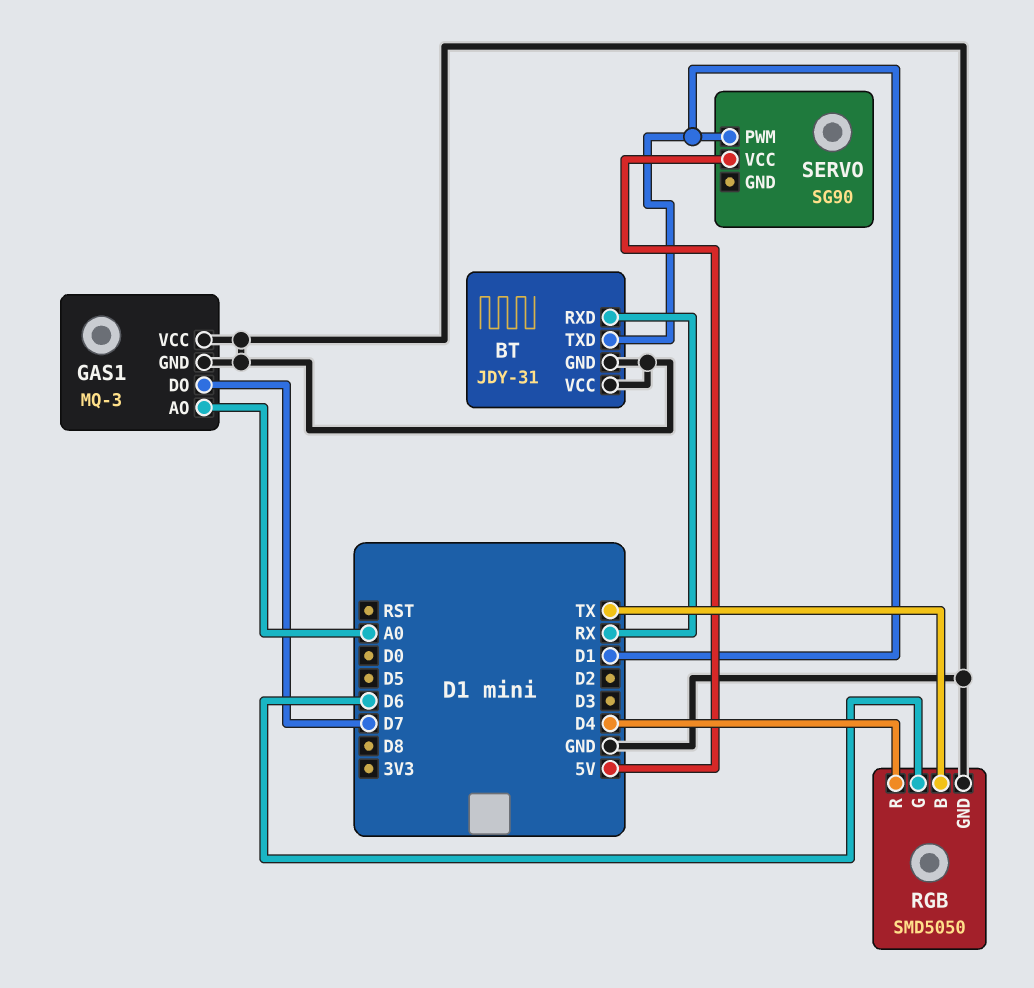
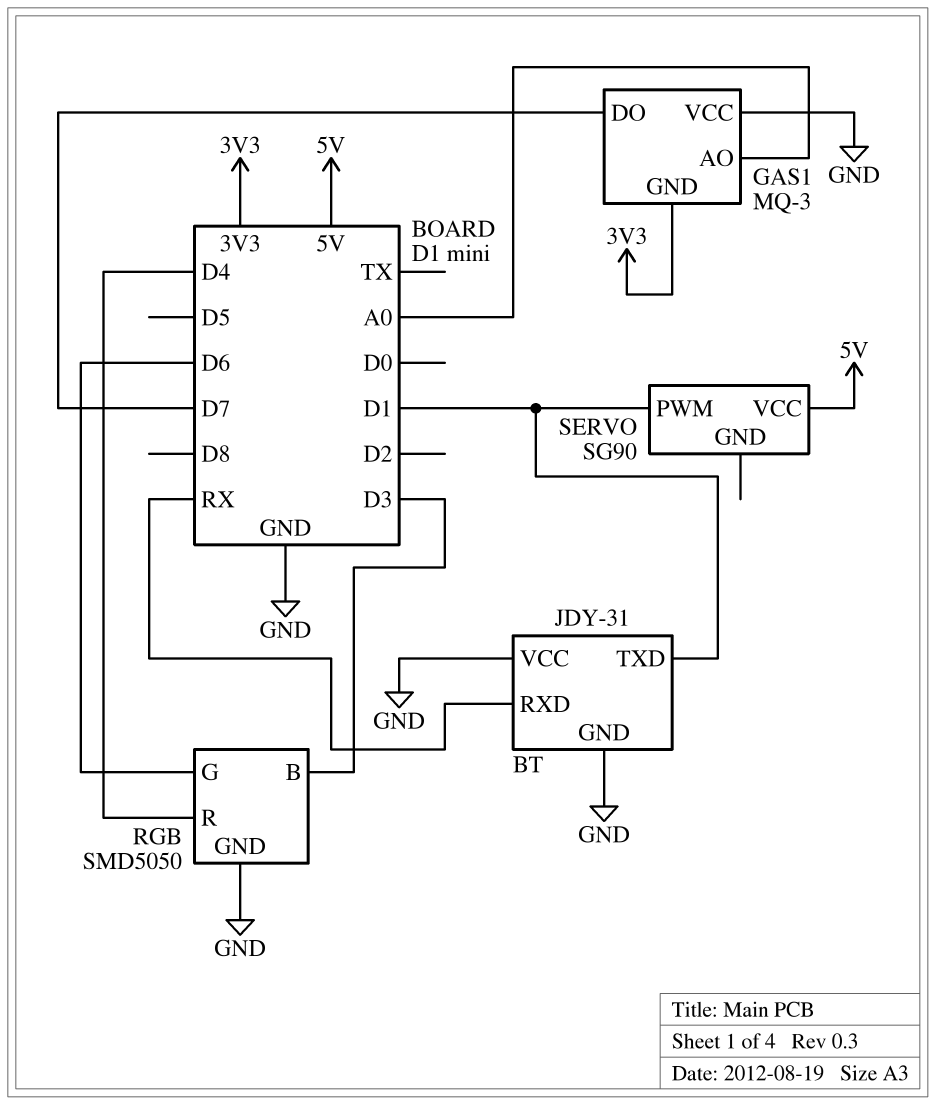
GAS1 pin GND: GND -> 3V3
RGB pin B: TX -> D3

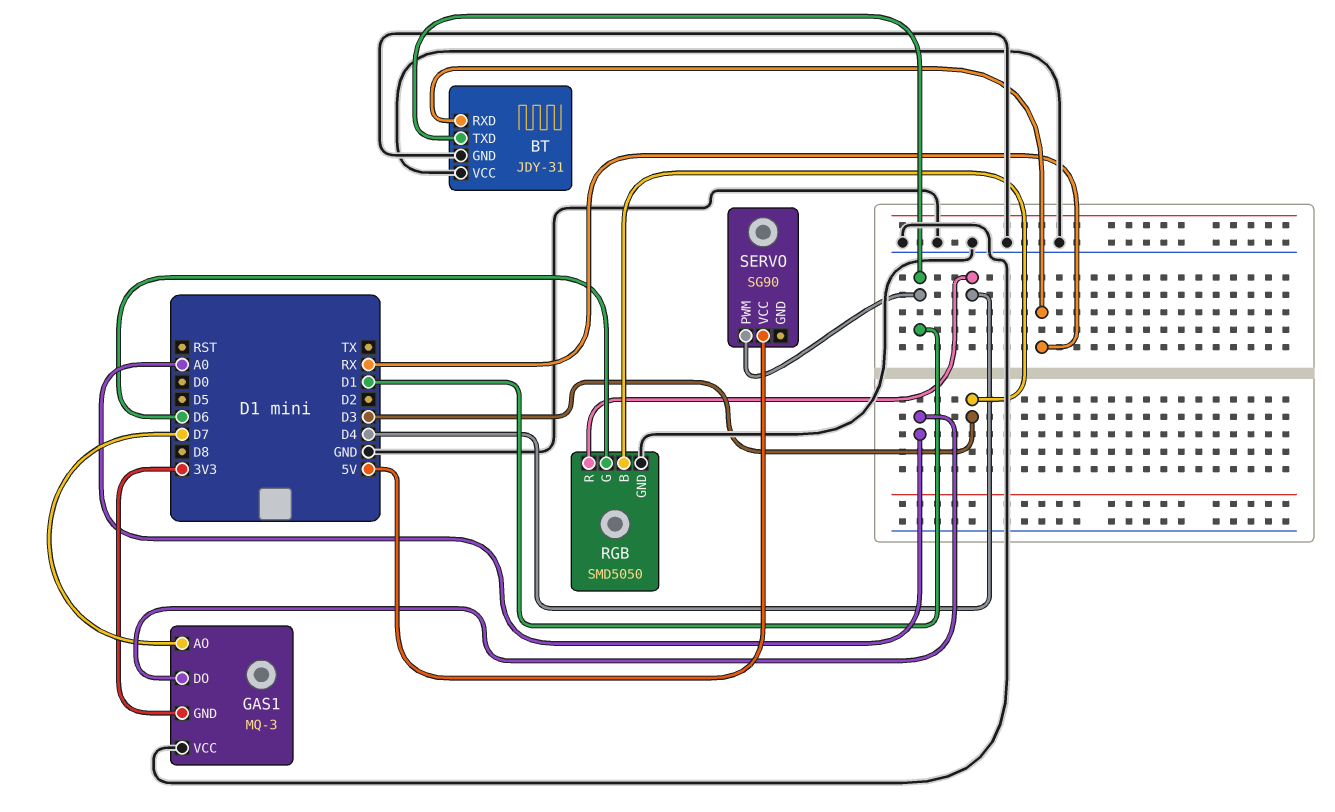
GAS1 pin AO: A0 -> D7
GAS1 pin DO: D7 -> A0

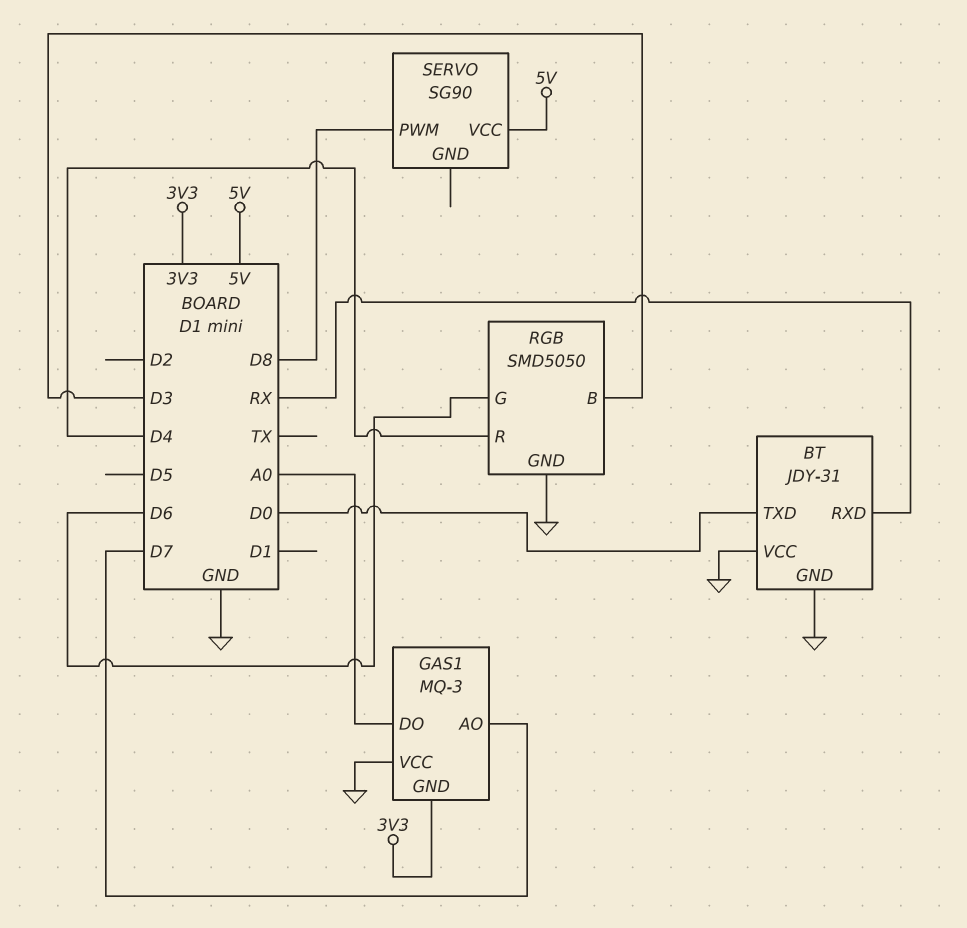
BT pin TXD: D1 -> D0
SERVO pin PWM: D1 -> D8

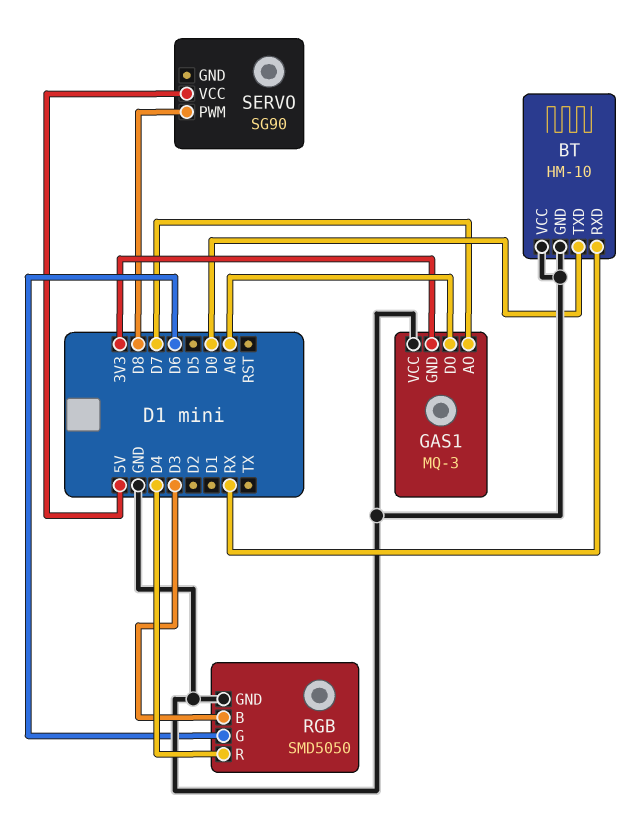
BT: JDY-31 -> HM-10

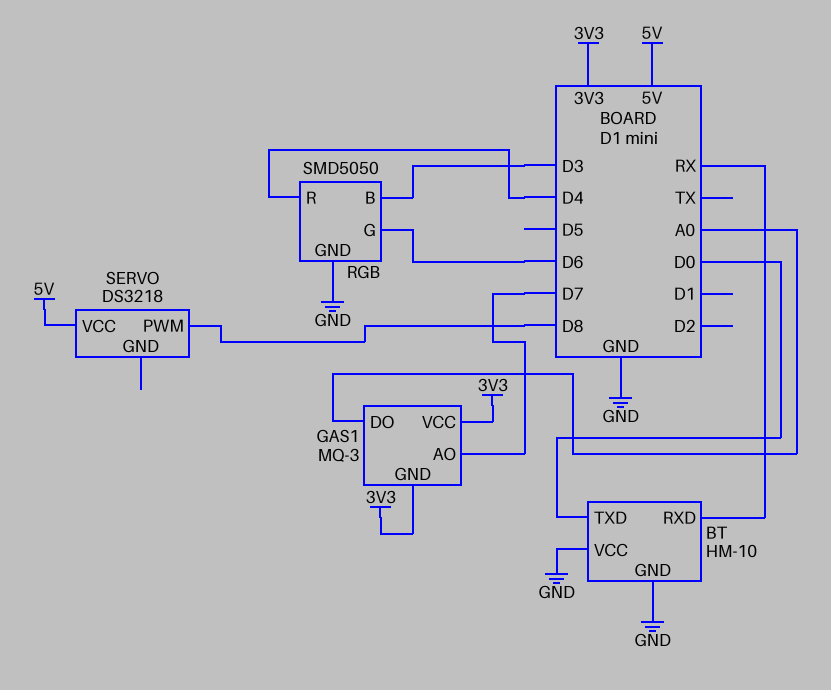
GAS1 pin VCC: GND -> 3V3
SERVO: SG90 -> DS3218

